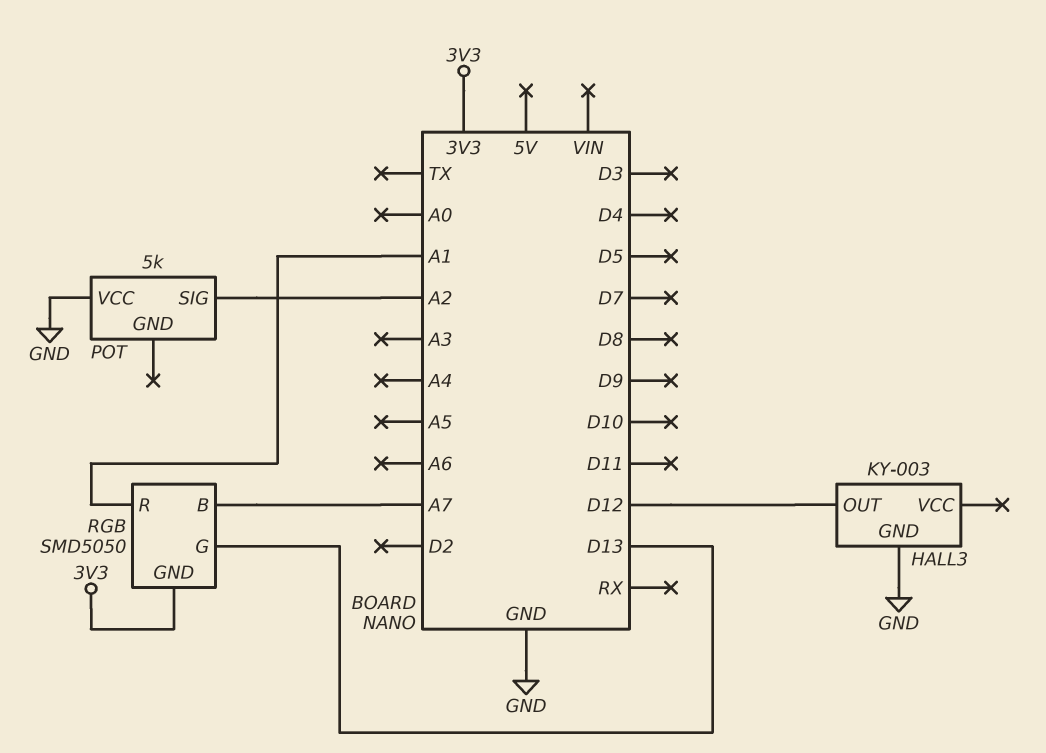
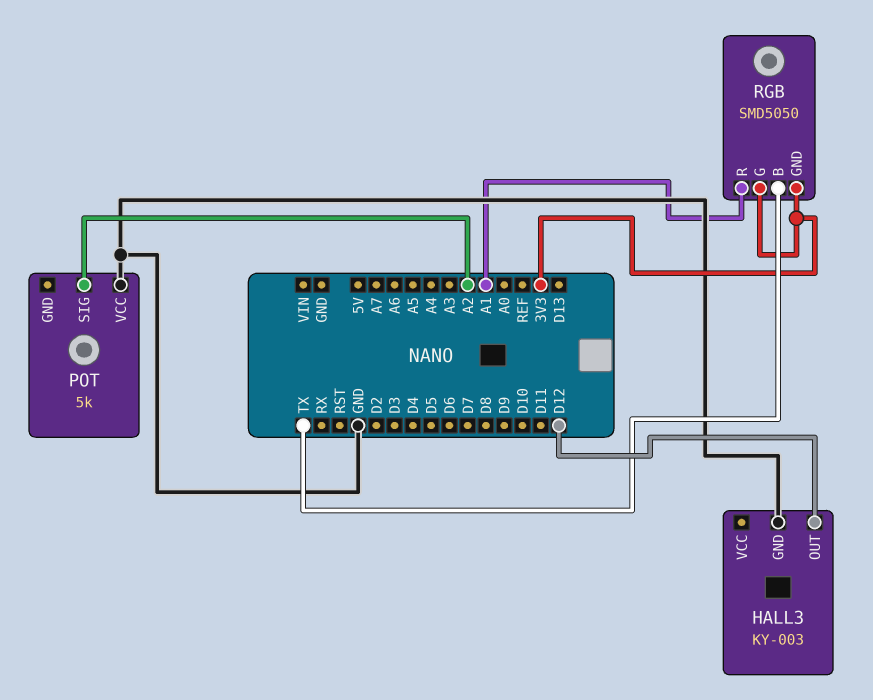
RGB pin B: A7 -> TX
RGB pin G: D13 -> 3V3

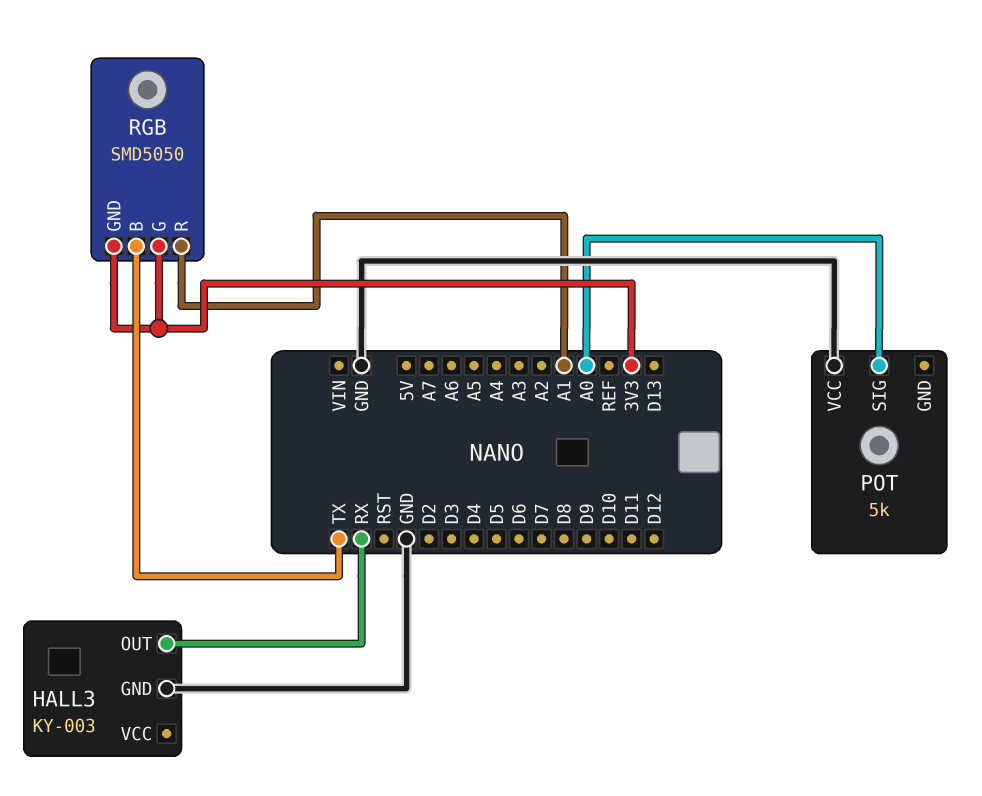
HALL3 pin OUT: D12 -> RX
POT pin SIG: A2 -> A0

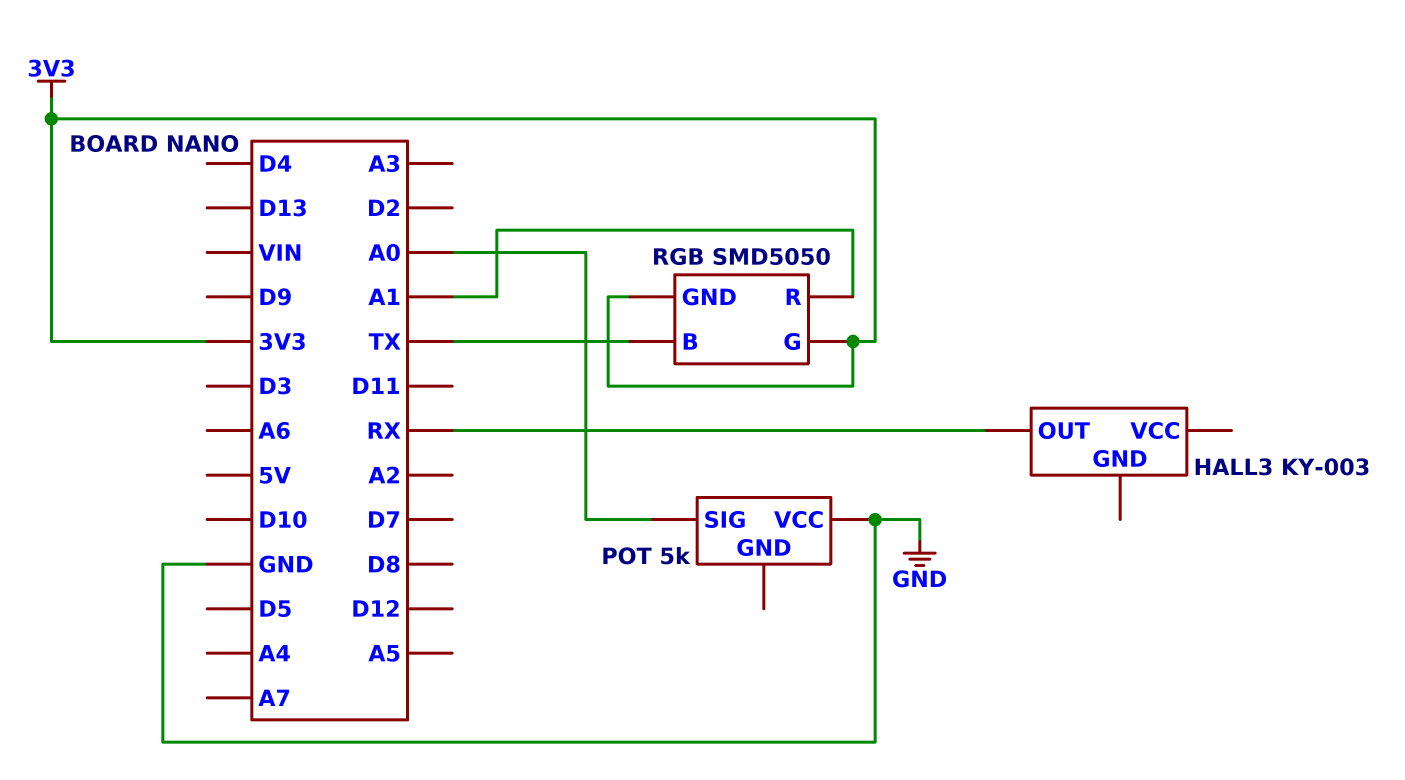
HALL3 pin GND: GND -> none

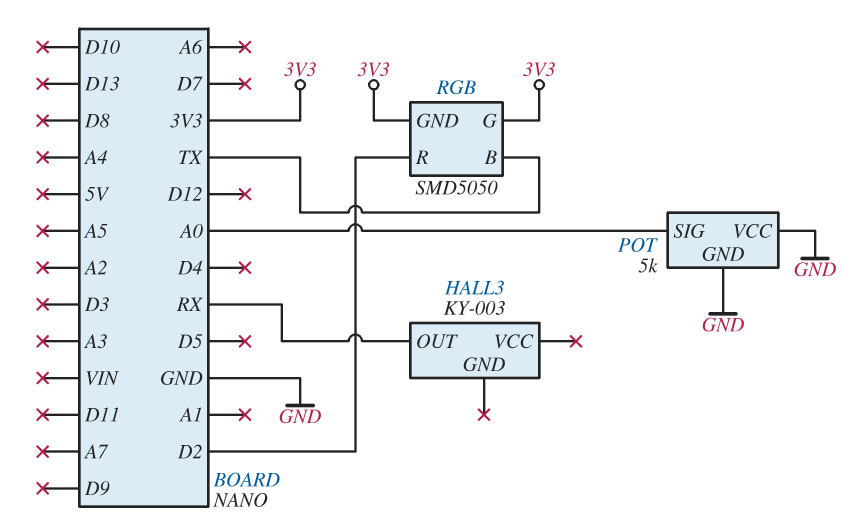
POT pin GND: none -> GND
RGB pin R: A1 -> D2

